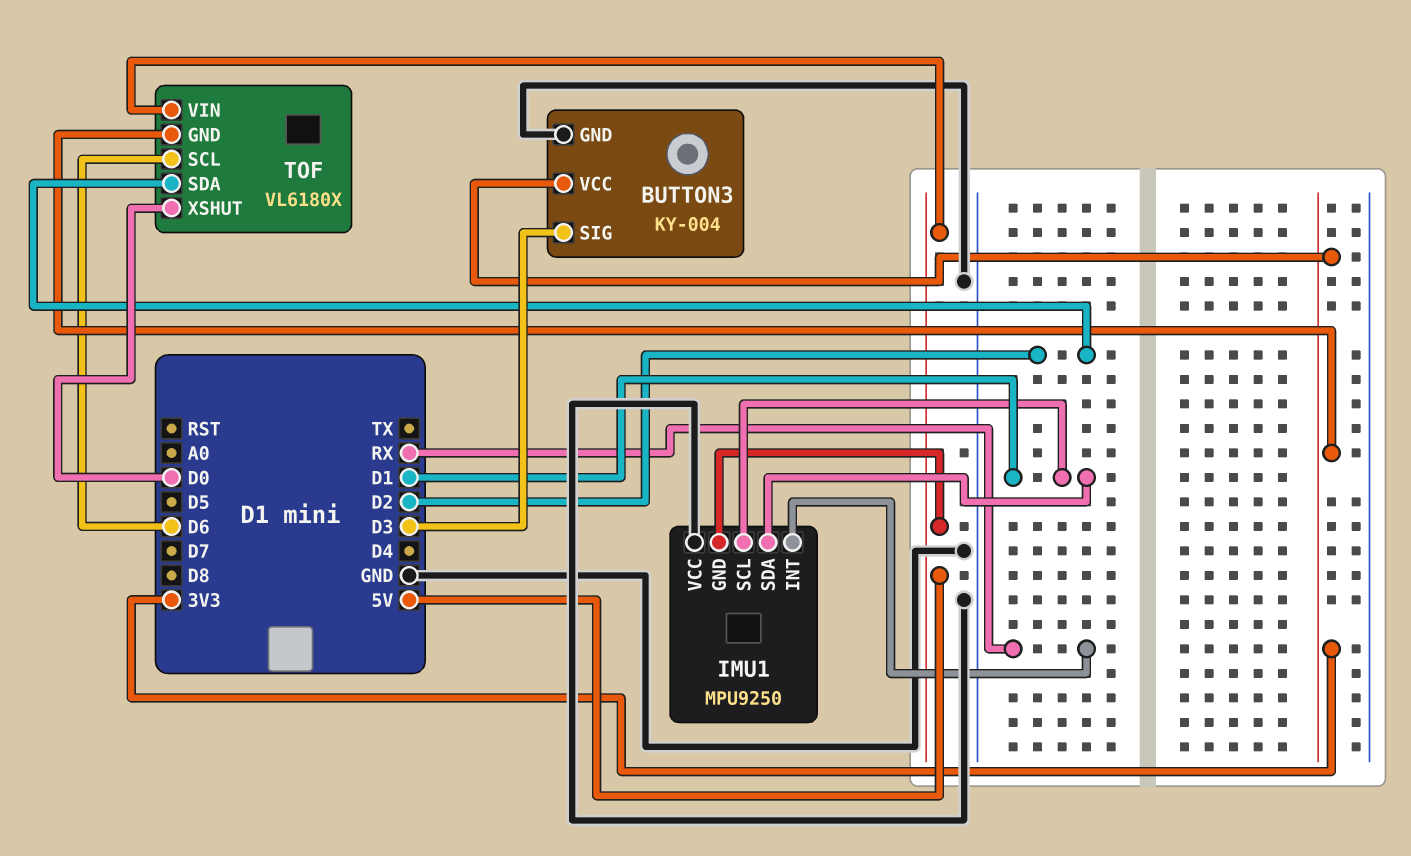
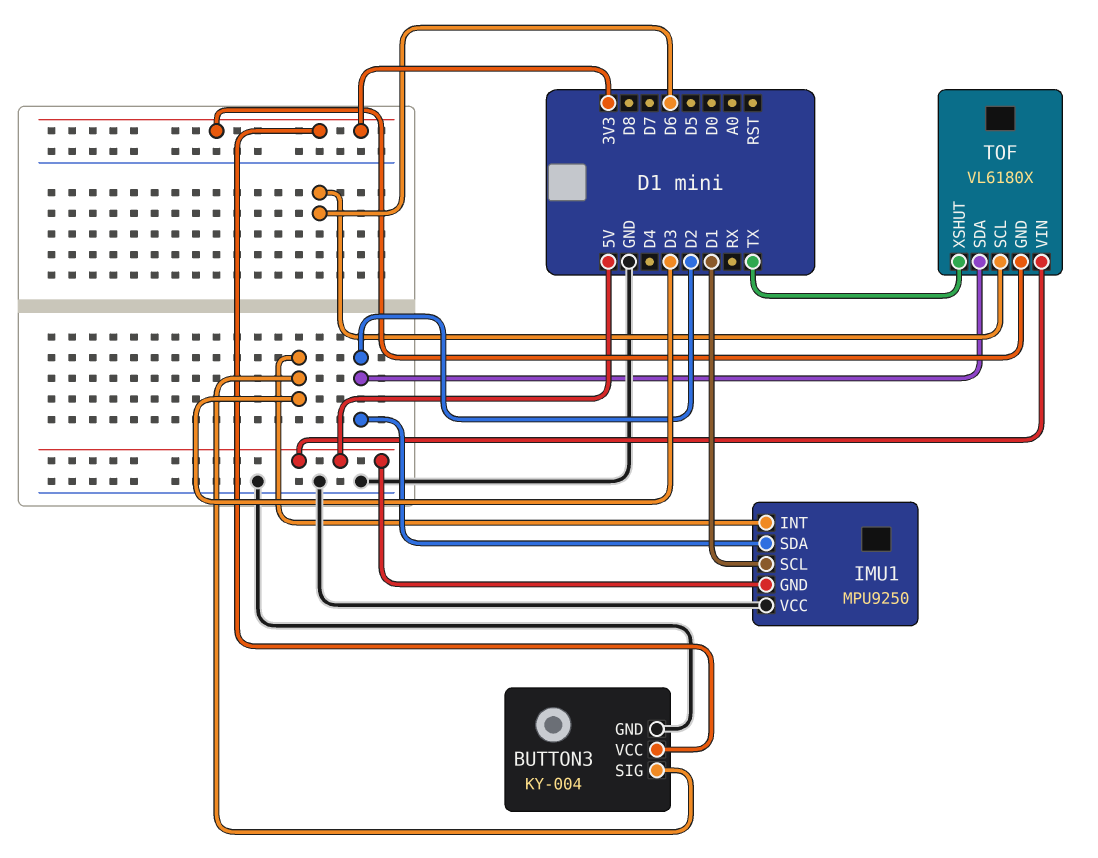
IMU1 pin INT: RX -> D3
IMU1 pin SDA: D1 -> D2
TOF pin XSHUT: D0 -> TX

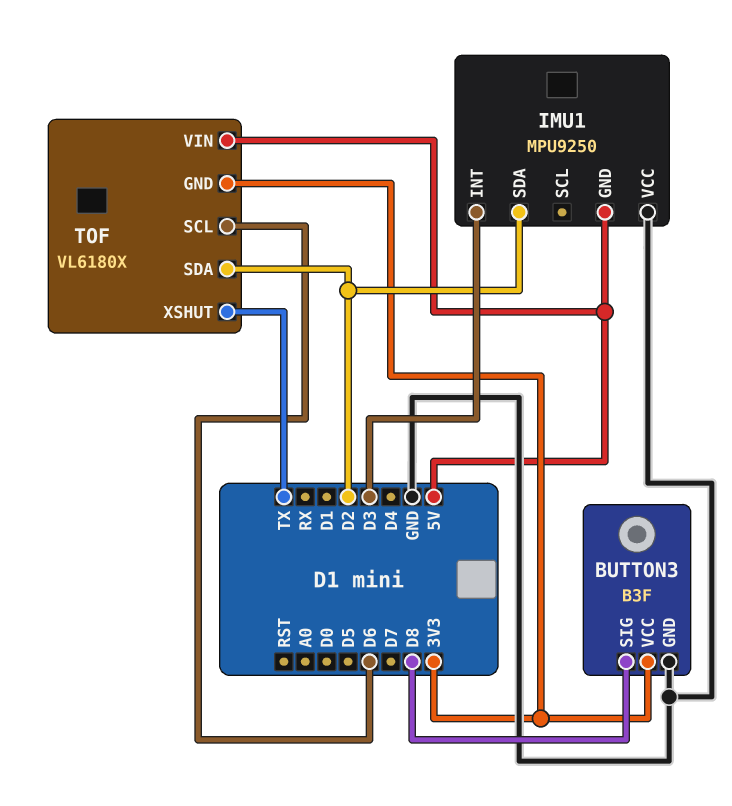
BUTTON3: KY-004 -> B3F
BUTTON3 pin SIG: D3 -> D8
IMU1 pin SCL: D1 -> none

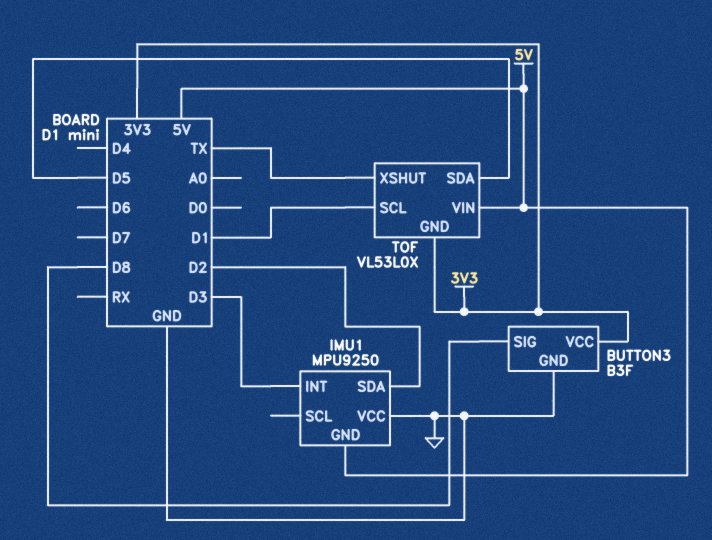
TOF: VL6180X -> VL53L0X
TOF pin SCL: D6 -> D1
TOF pin SDA: D2 -> D5

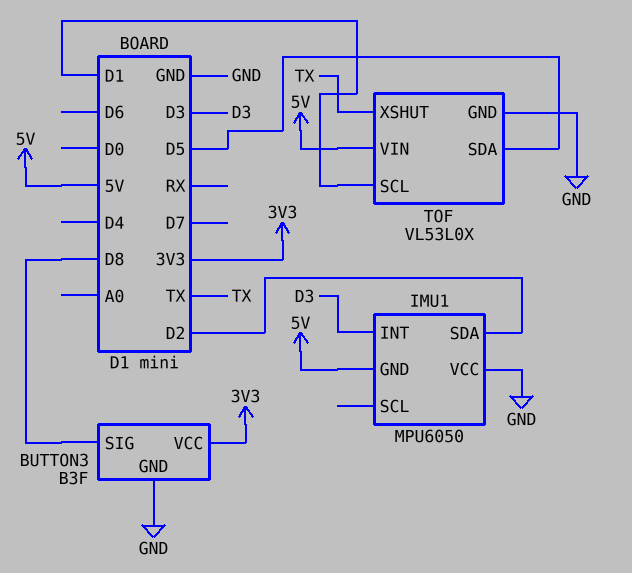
IMU1: MPU9250 -> MPU6050
TOF pin GND: 3V3 -> GND

